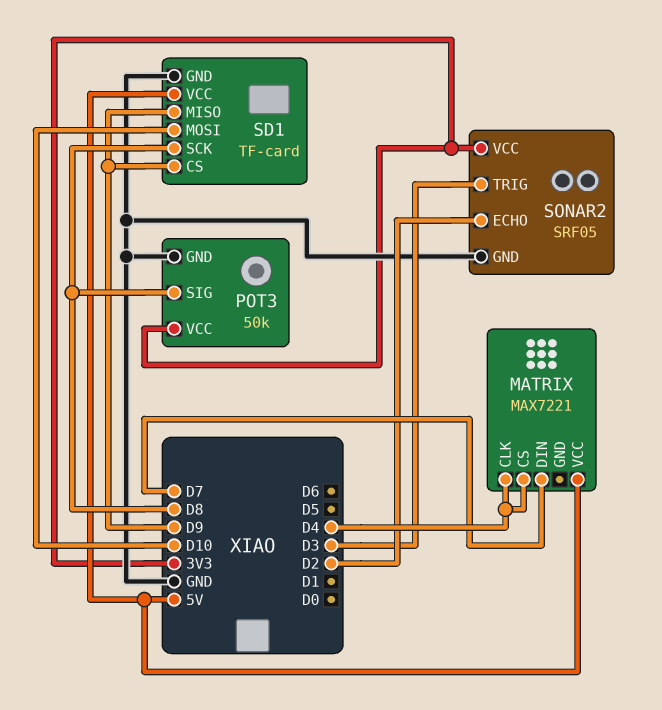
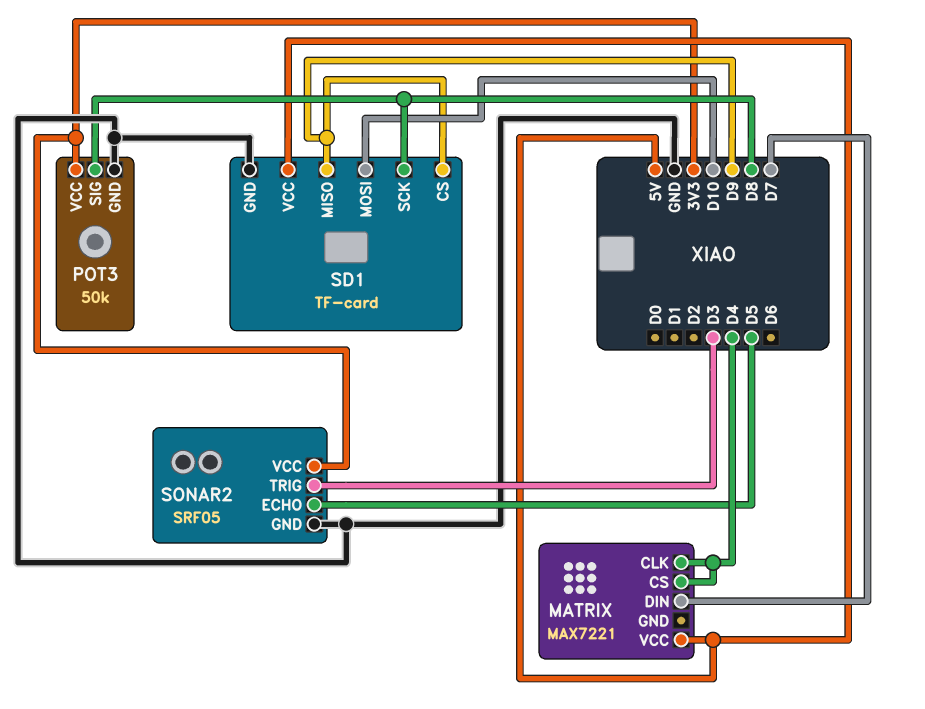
SONAR2 pin ECHO: D2 -> D5

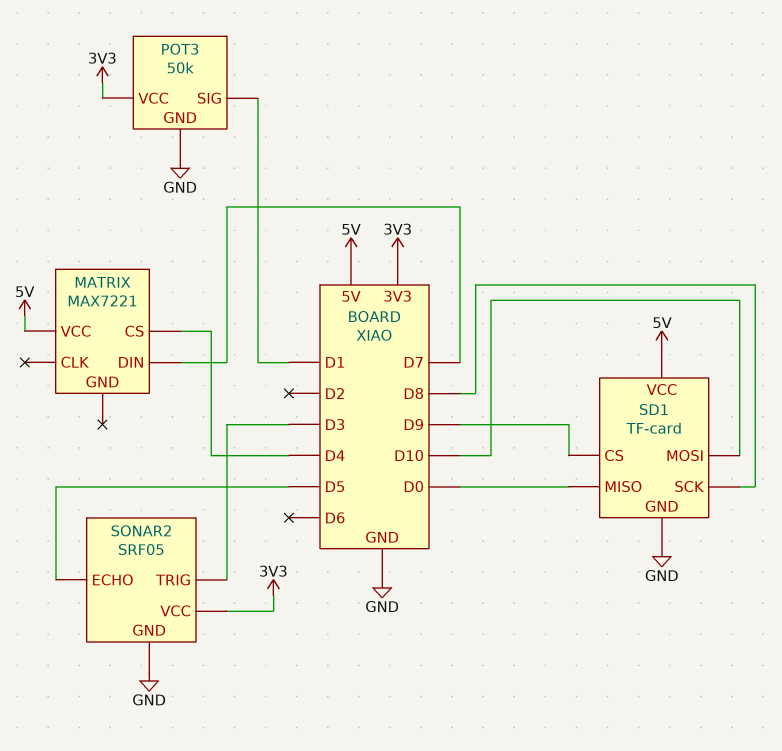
MATRIX pin CLK: D4 -> none
POT3 pin SIG: D8 -> D1
SD1 pin MISO: D9 -> D0

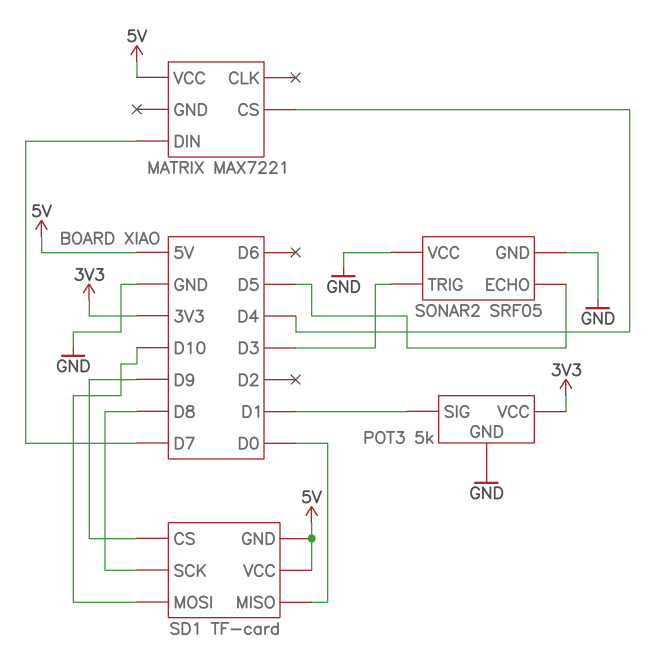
POT3: 50k -> 5k
SD1 pin GND: GND -> 5V
SONAR2 pin VCC: 3V3 -> GND

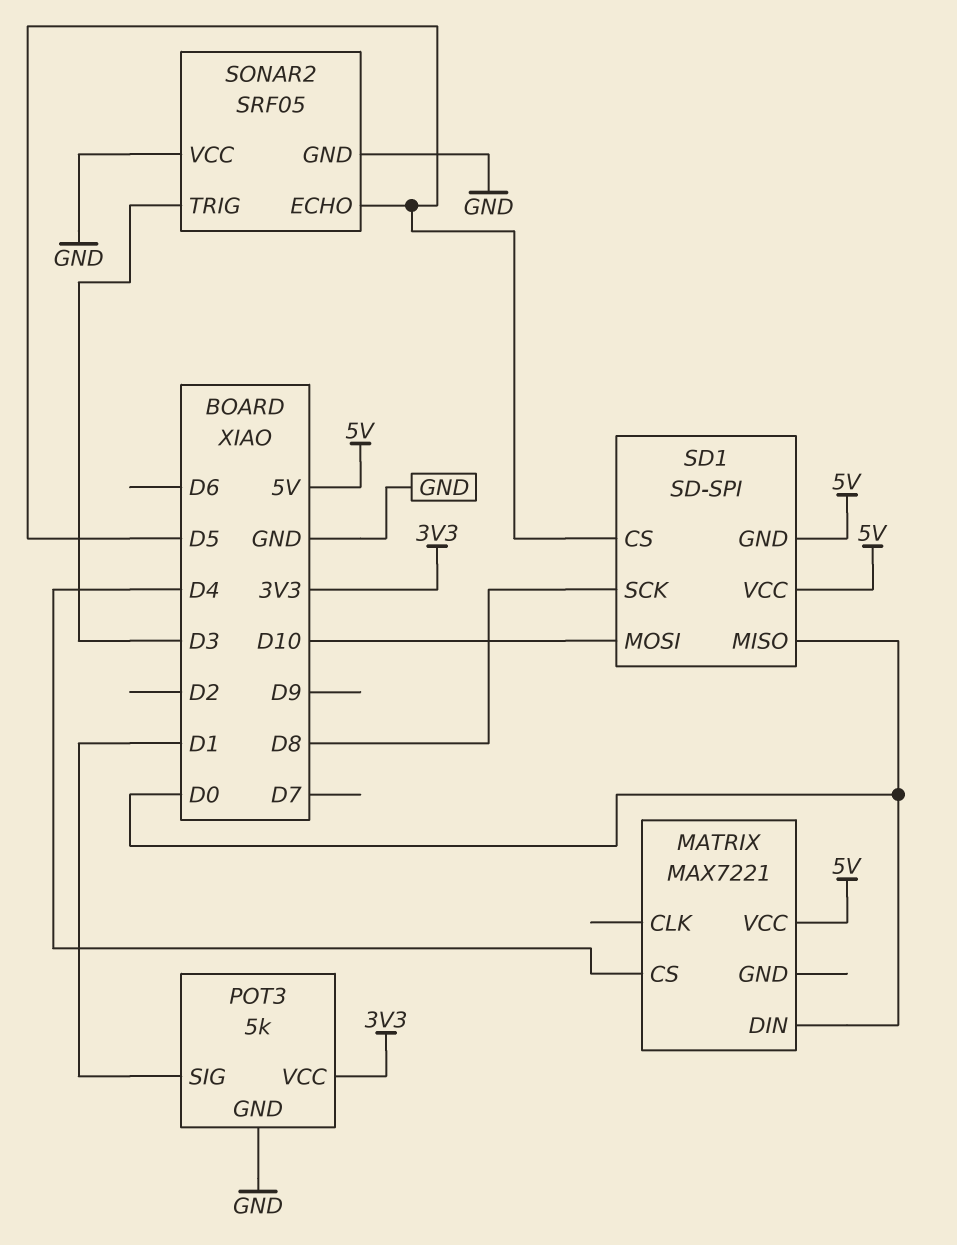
MATRIX pin DIN: D7 -> D0
SD1: TF-card -> SD-SPI
SD1 pin CS: D9 -> D5

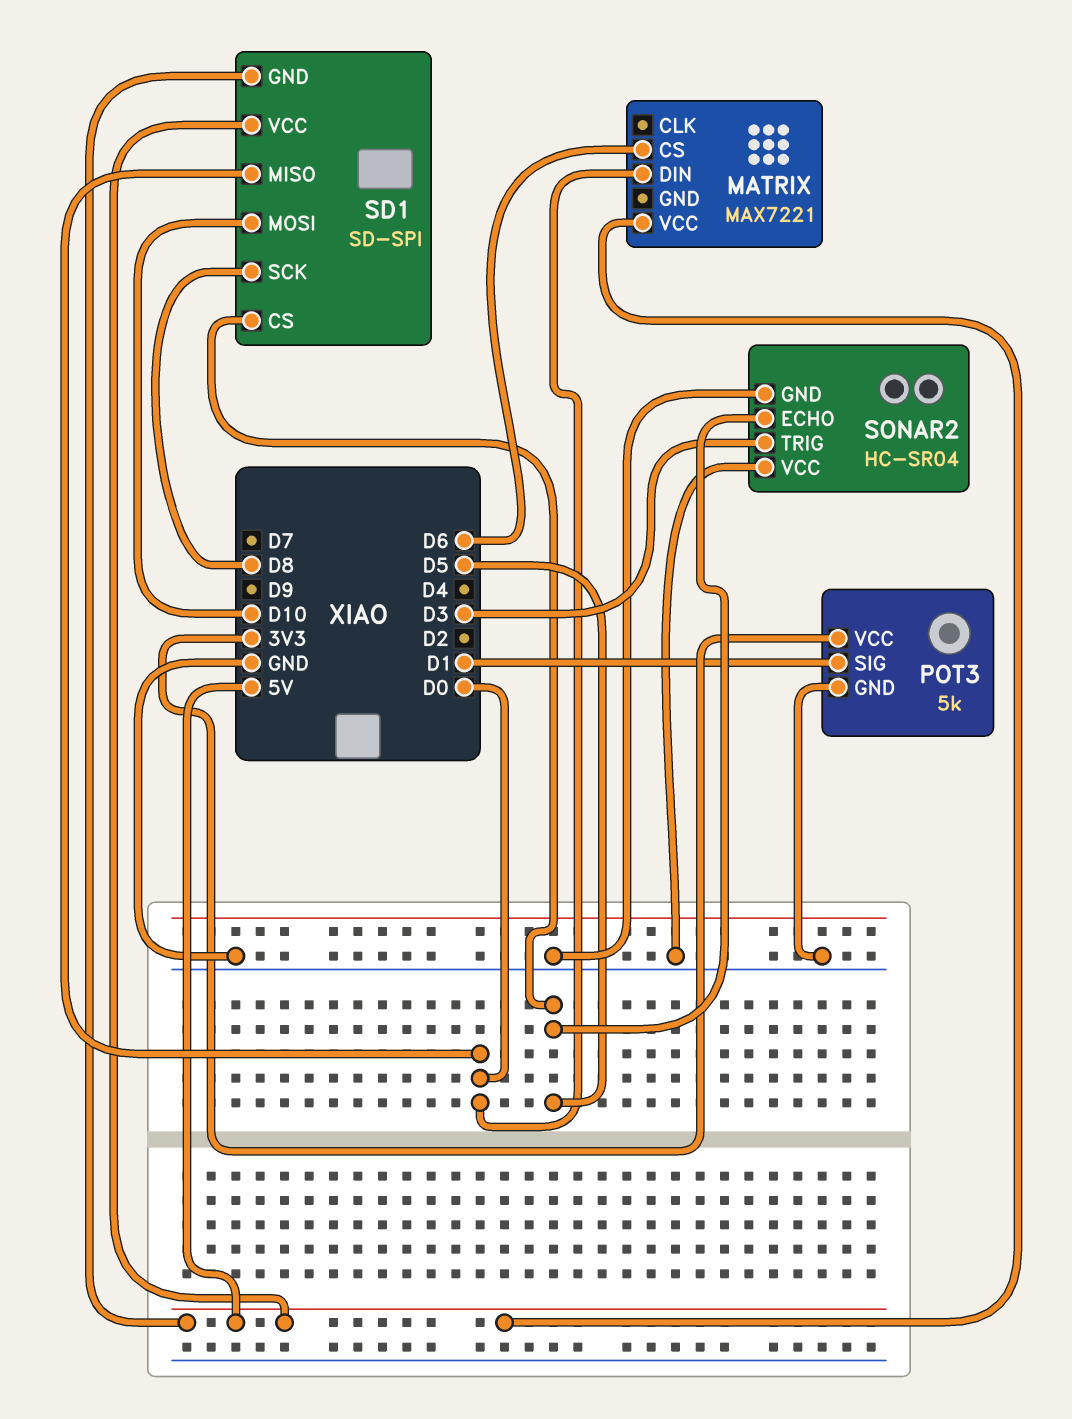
MATRIX pin CS: D4 -> D6
SONAR2: SRF05 -> HC-SR04

